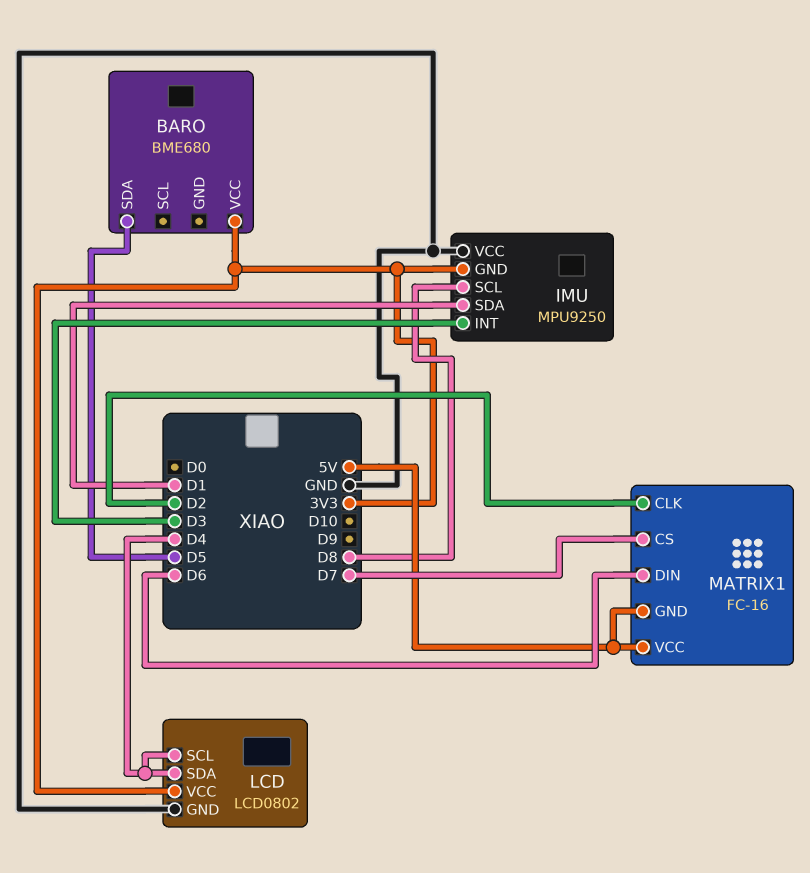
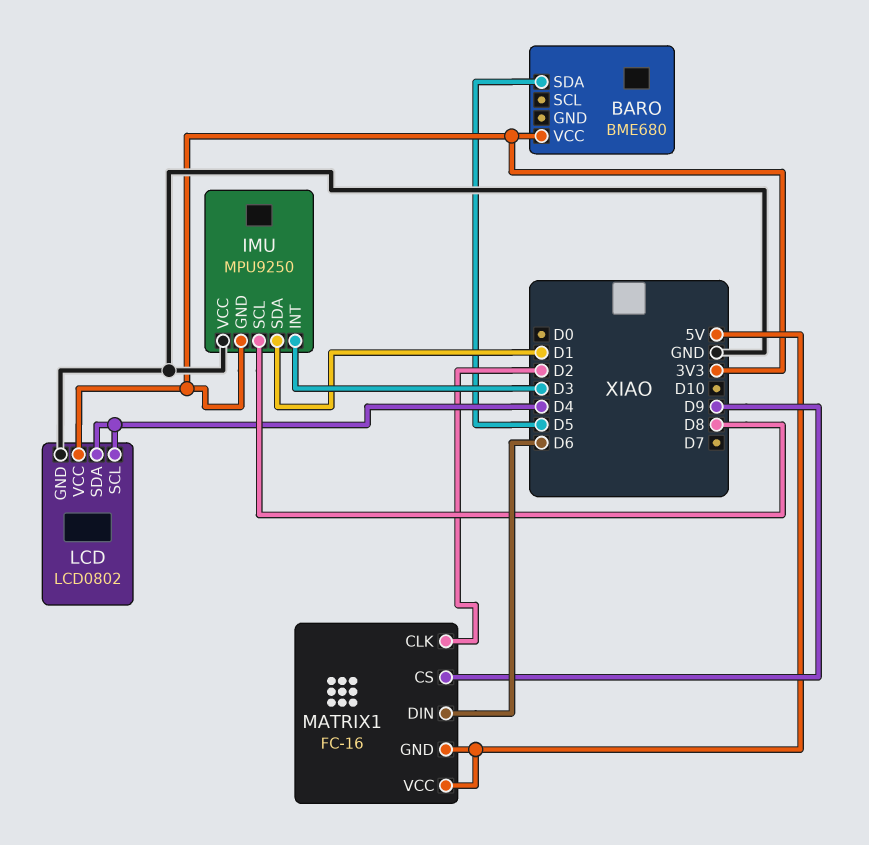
MATRIX1 pin CS: D7 -> D9

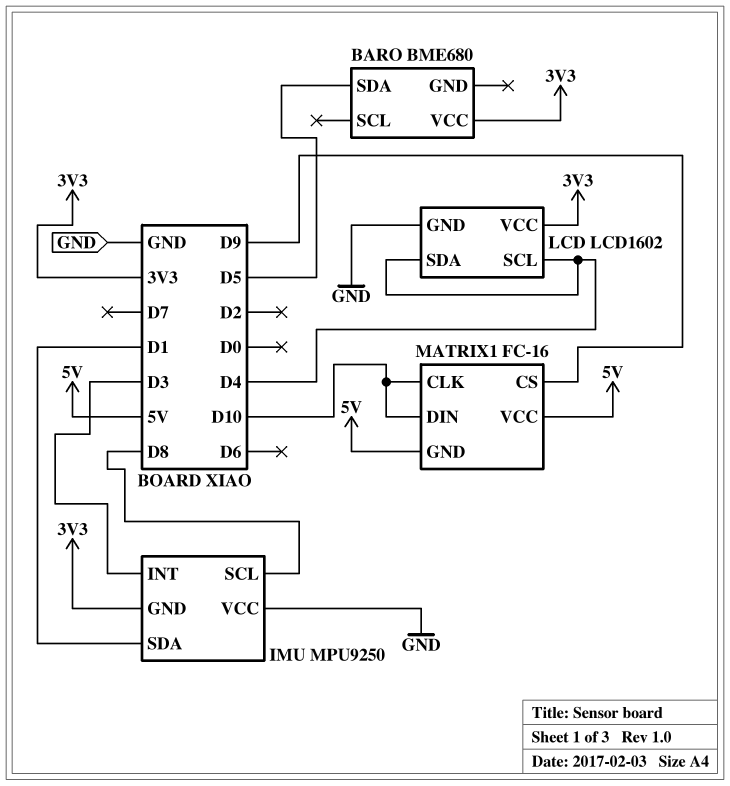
LCD: LCD0802 -> LCD1602
MATRIX1 pin CLK: D2 -> D10
MATRIX1 pin DIN: D6 -> D10

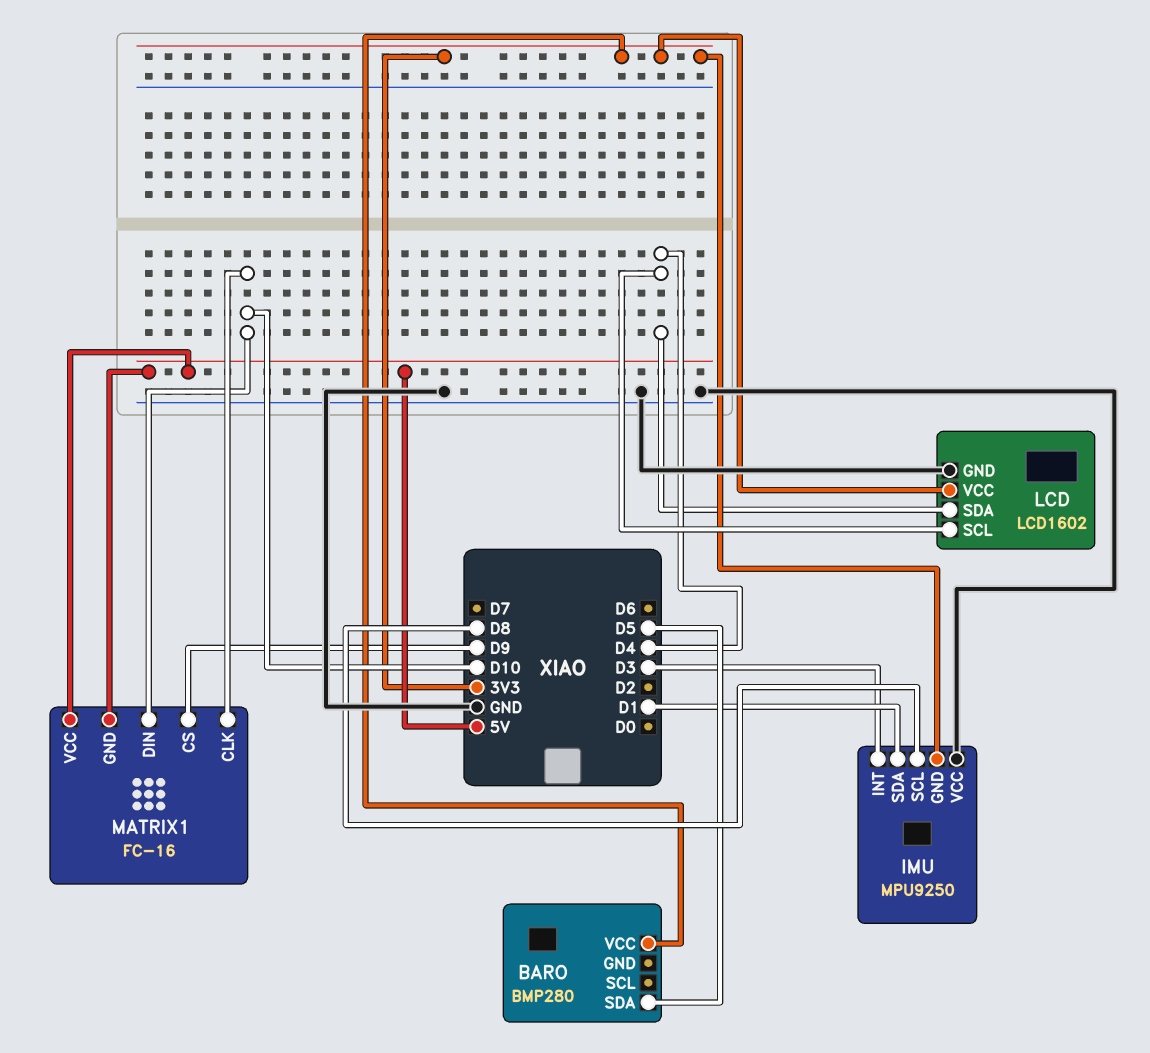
BARO: BME680 -> BMP280

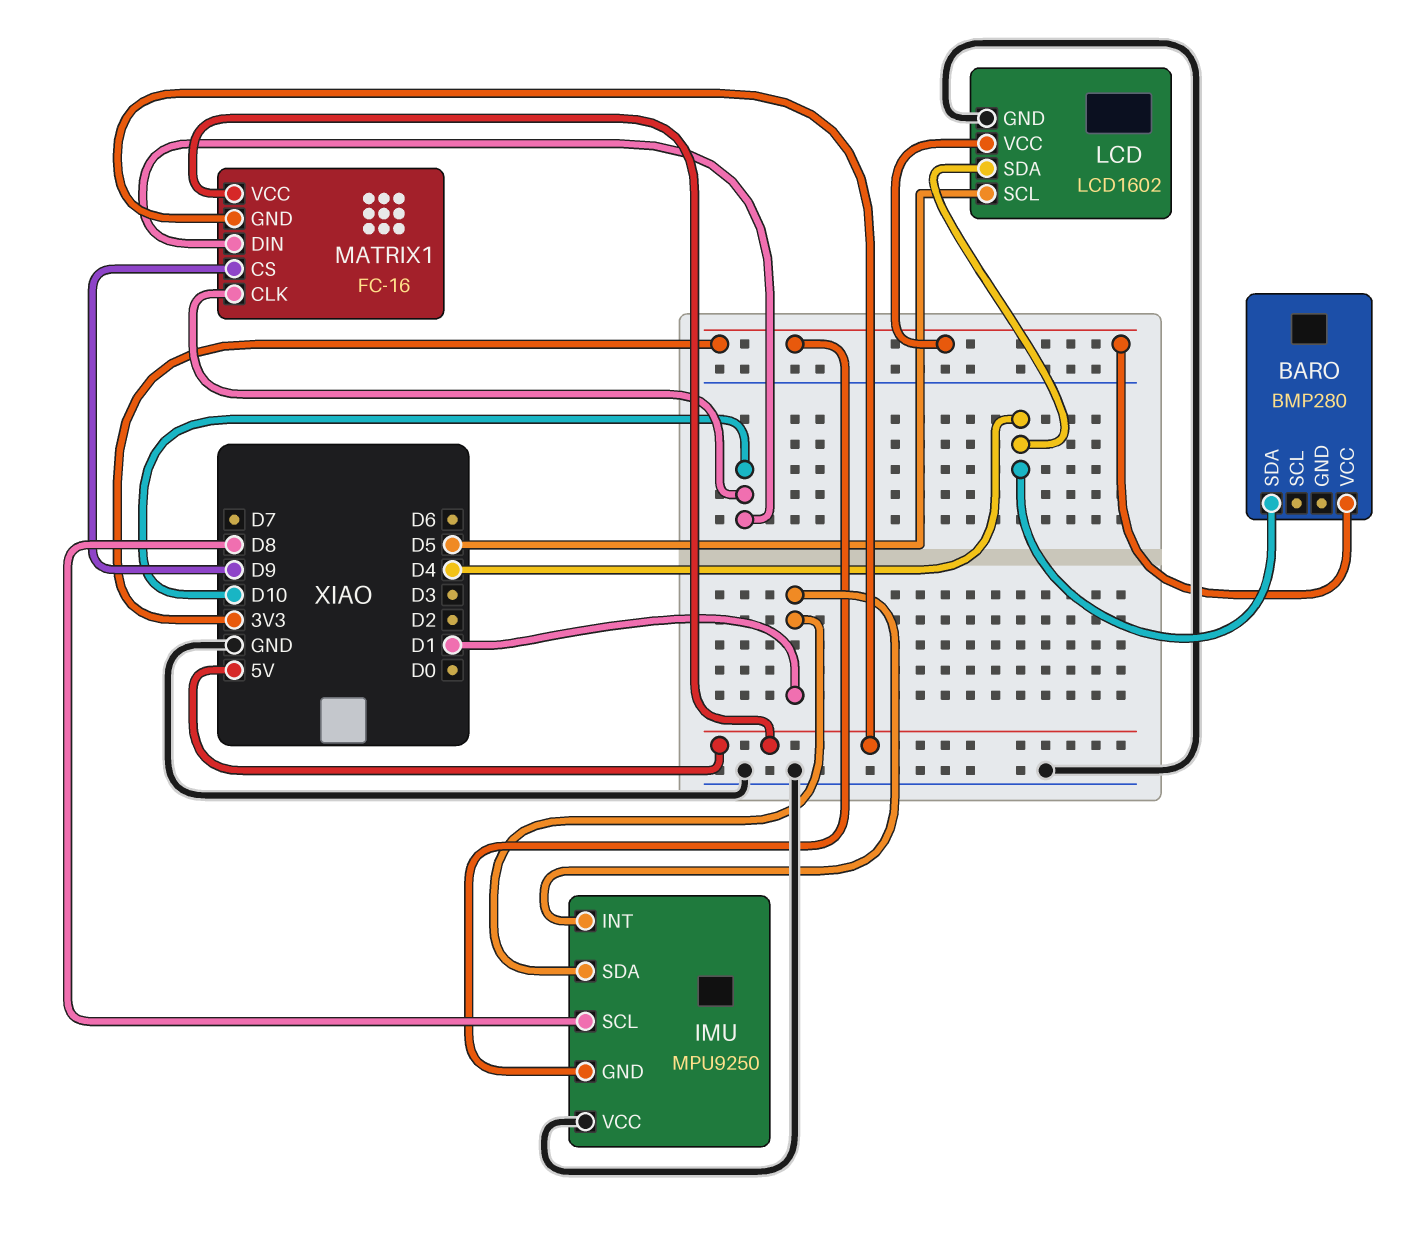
BARO pin SDA: D5 -> D4
IMU pin INT: D3 -> D1
LCD pin SCL: D4 -> D5

